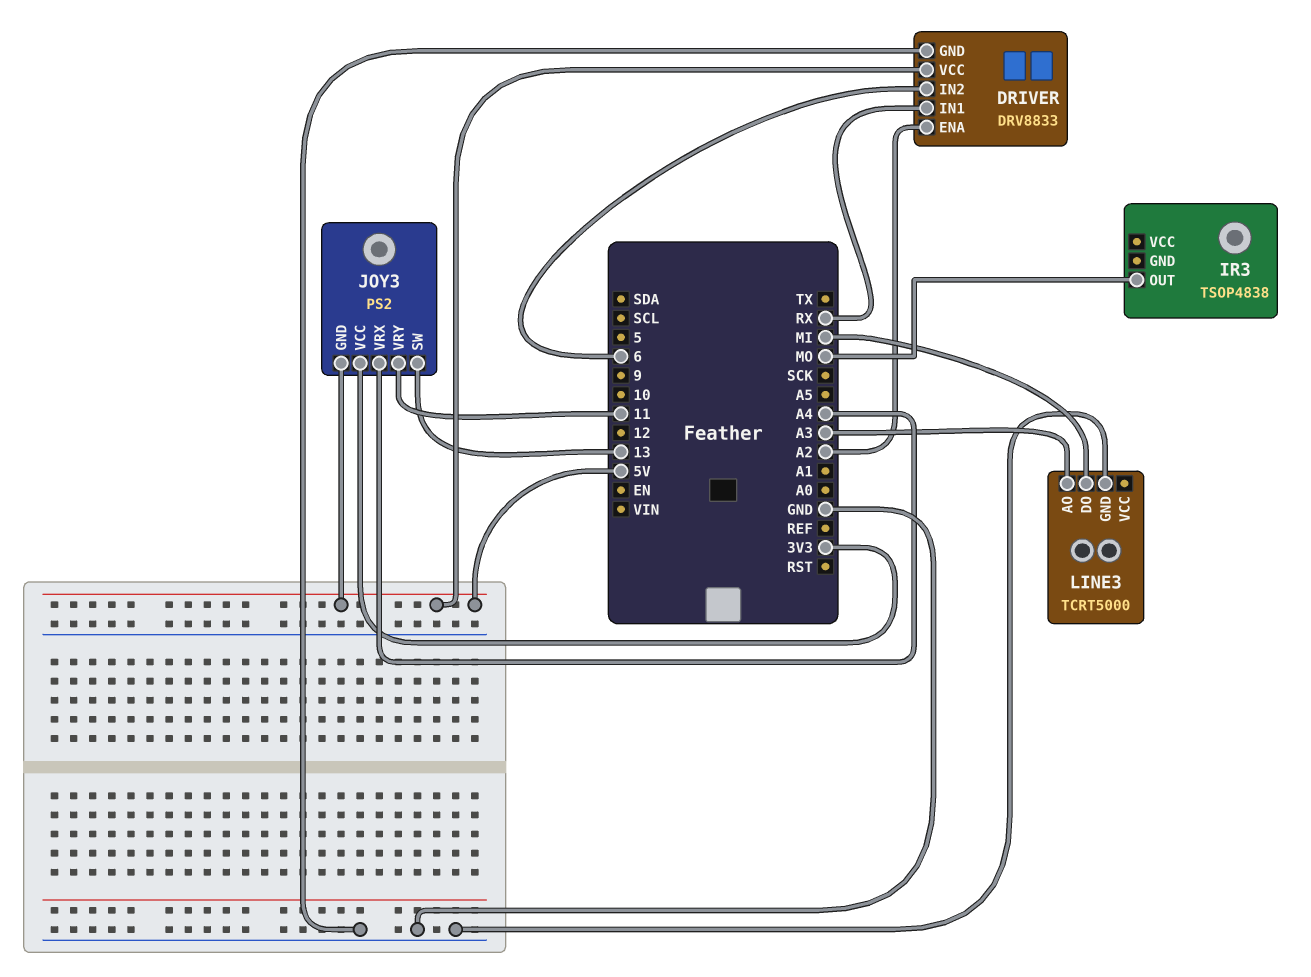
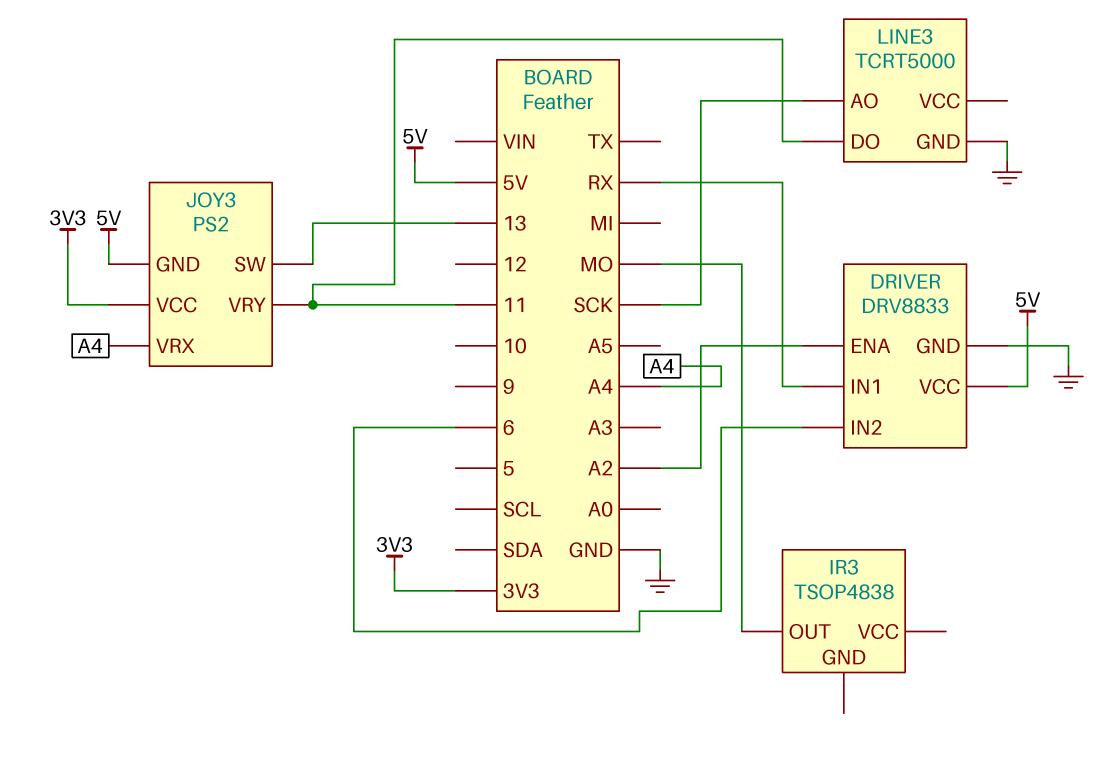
LINE3 pin AO: A3 -> SCK
LINE3 pin DO: MI -> 11

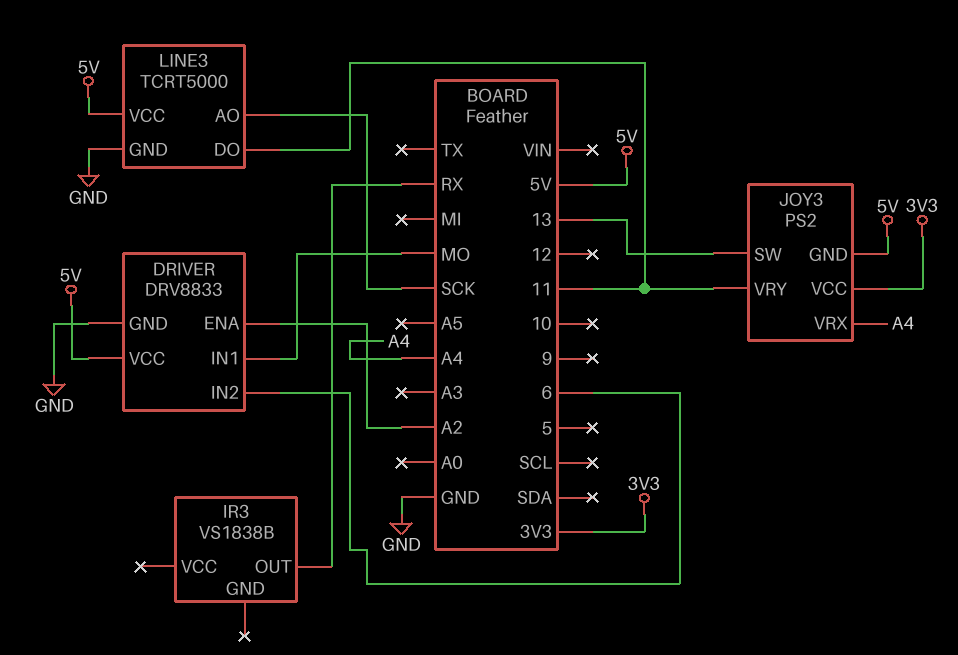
DRIVER pin IN1: RX -> MO
IR3: TSOP4838 -> VS1838B
IR3 pin OUT: MO -> RX
LINE3 pin VCC: none -> 5V

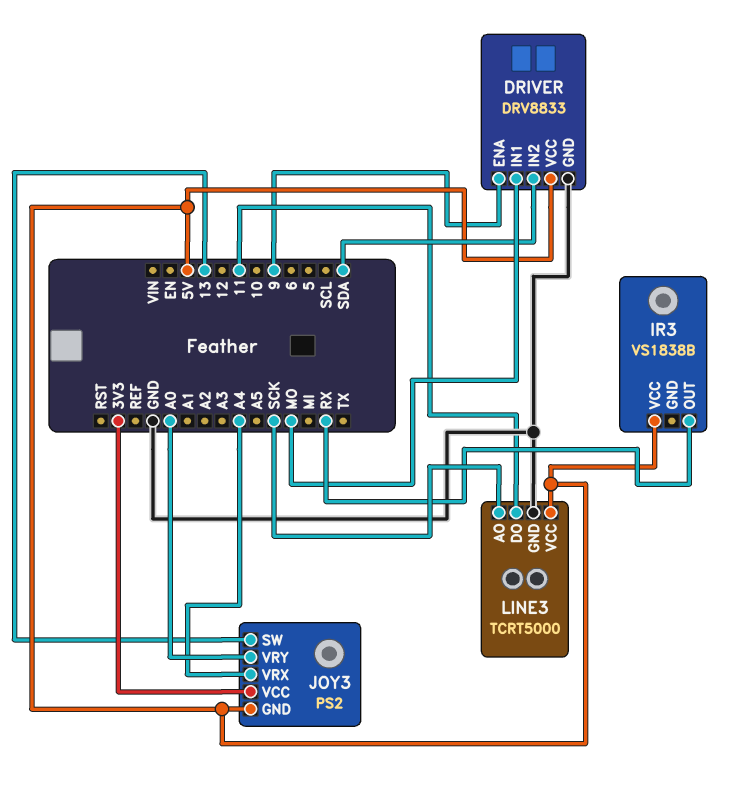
DRIVER pin ENA: A2 -> 9
DRIVER pin IN2: 6 -> SDA
IR3 pin VCC: none -> 5V
JOY3 pin VRY: 11 -> A0

